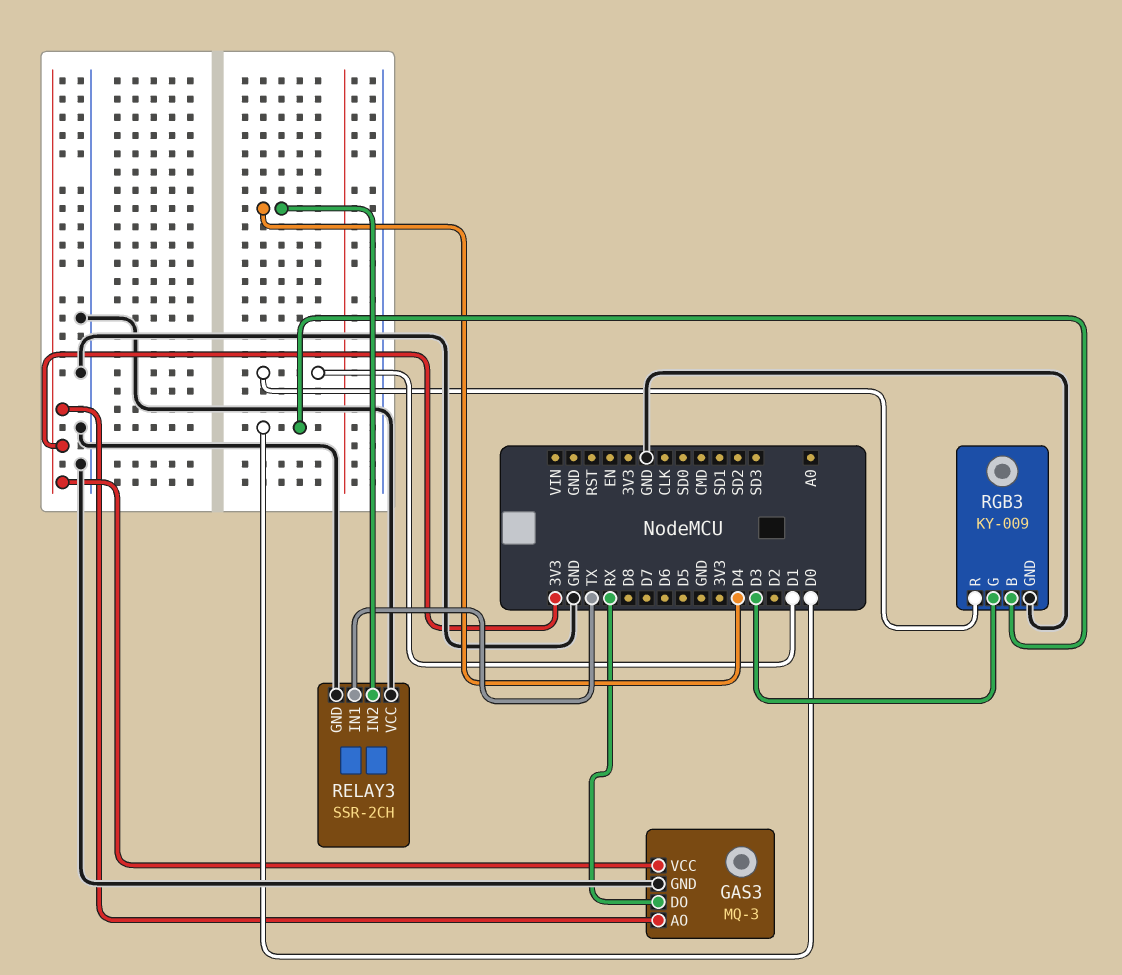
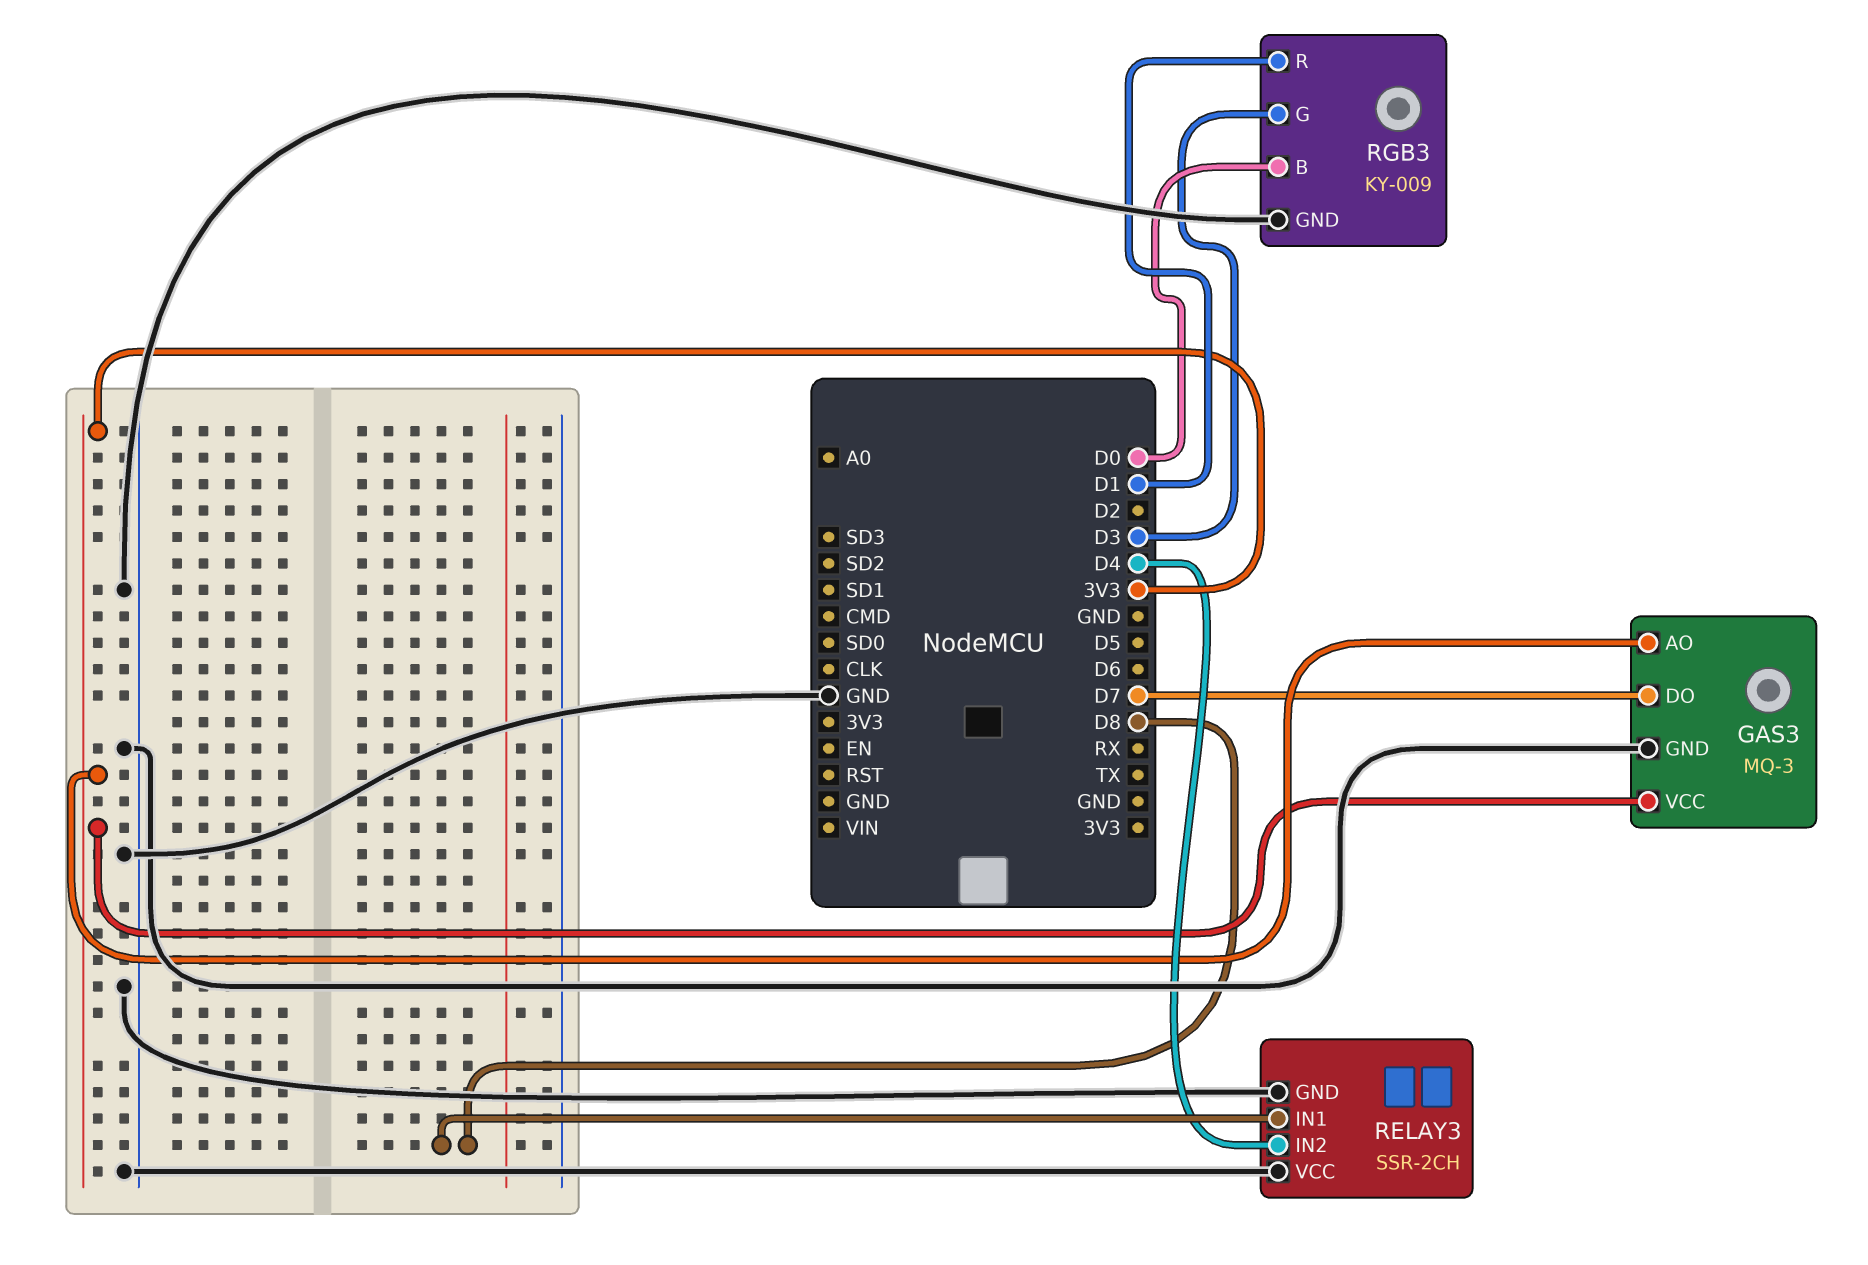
GAS3 pin DO: RX -> D7
RELAY3 pin IN1: TX -> D8

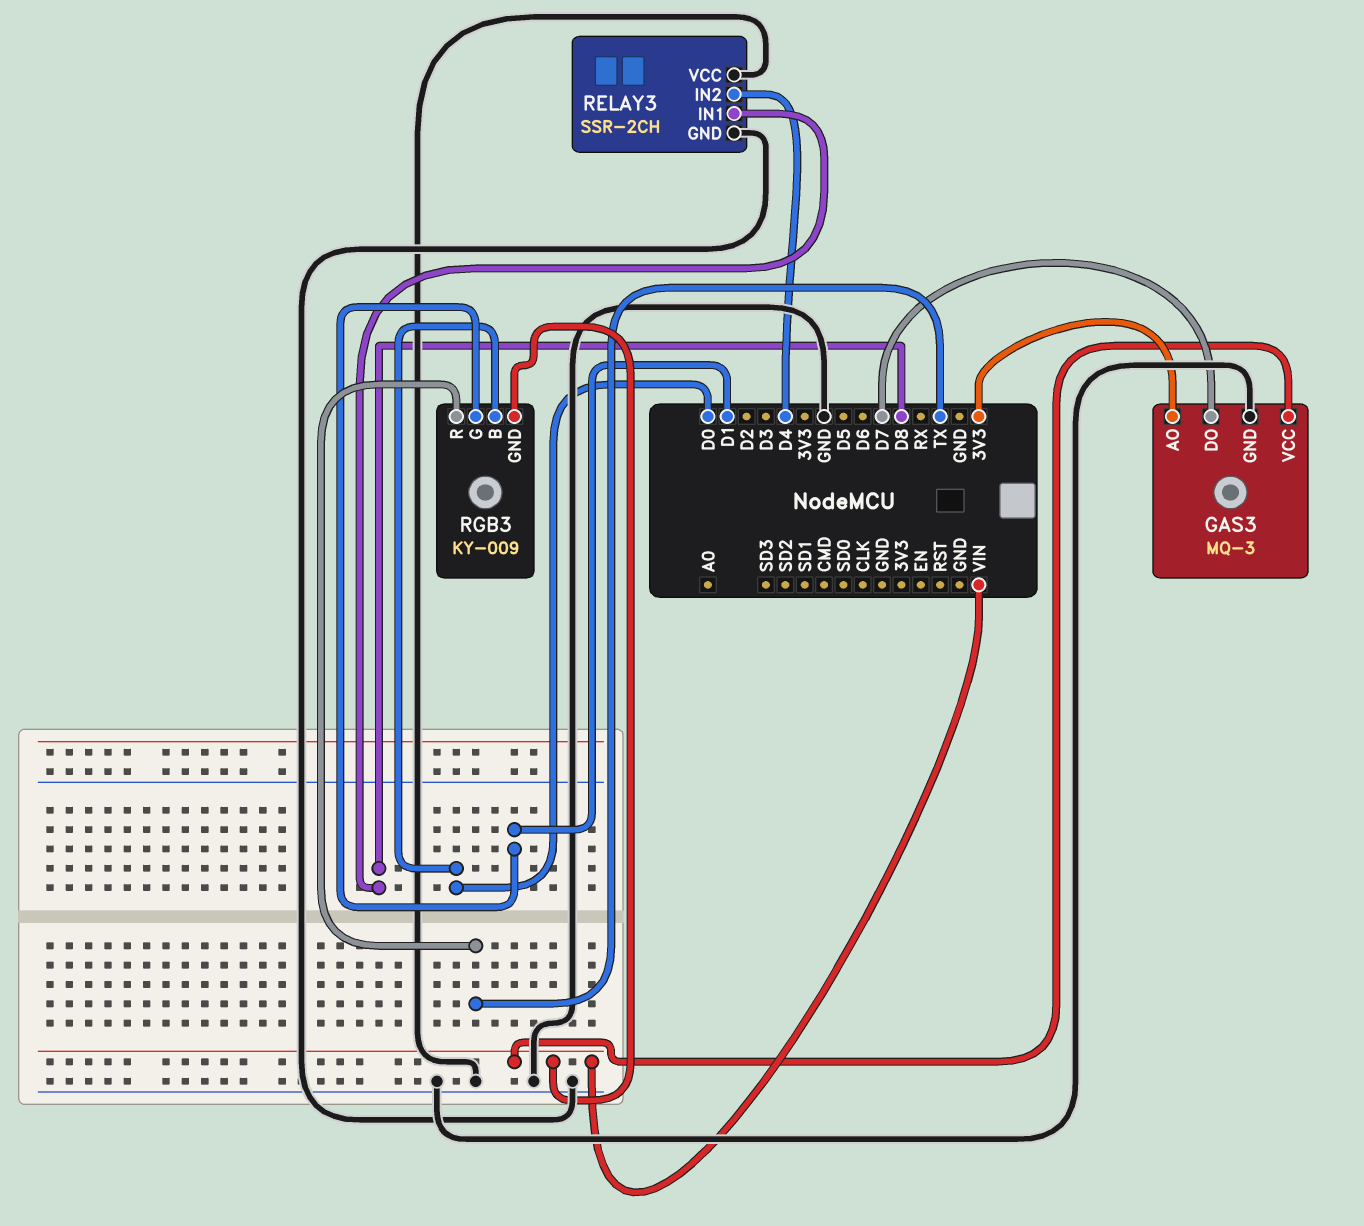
GAS3 pin VCC: 3V3 -> VIN
RGB3 pin G: D3 -> D1
RGB3 pin GND: GND -> VIN
RGB3 pin R: D1 -> TX

